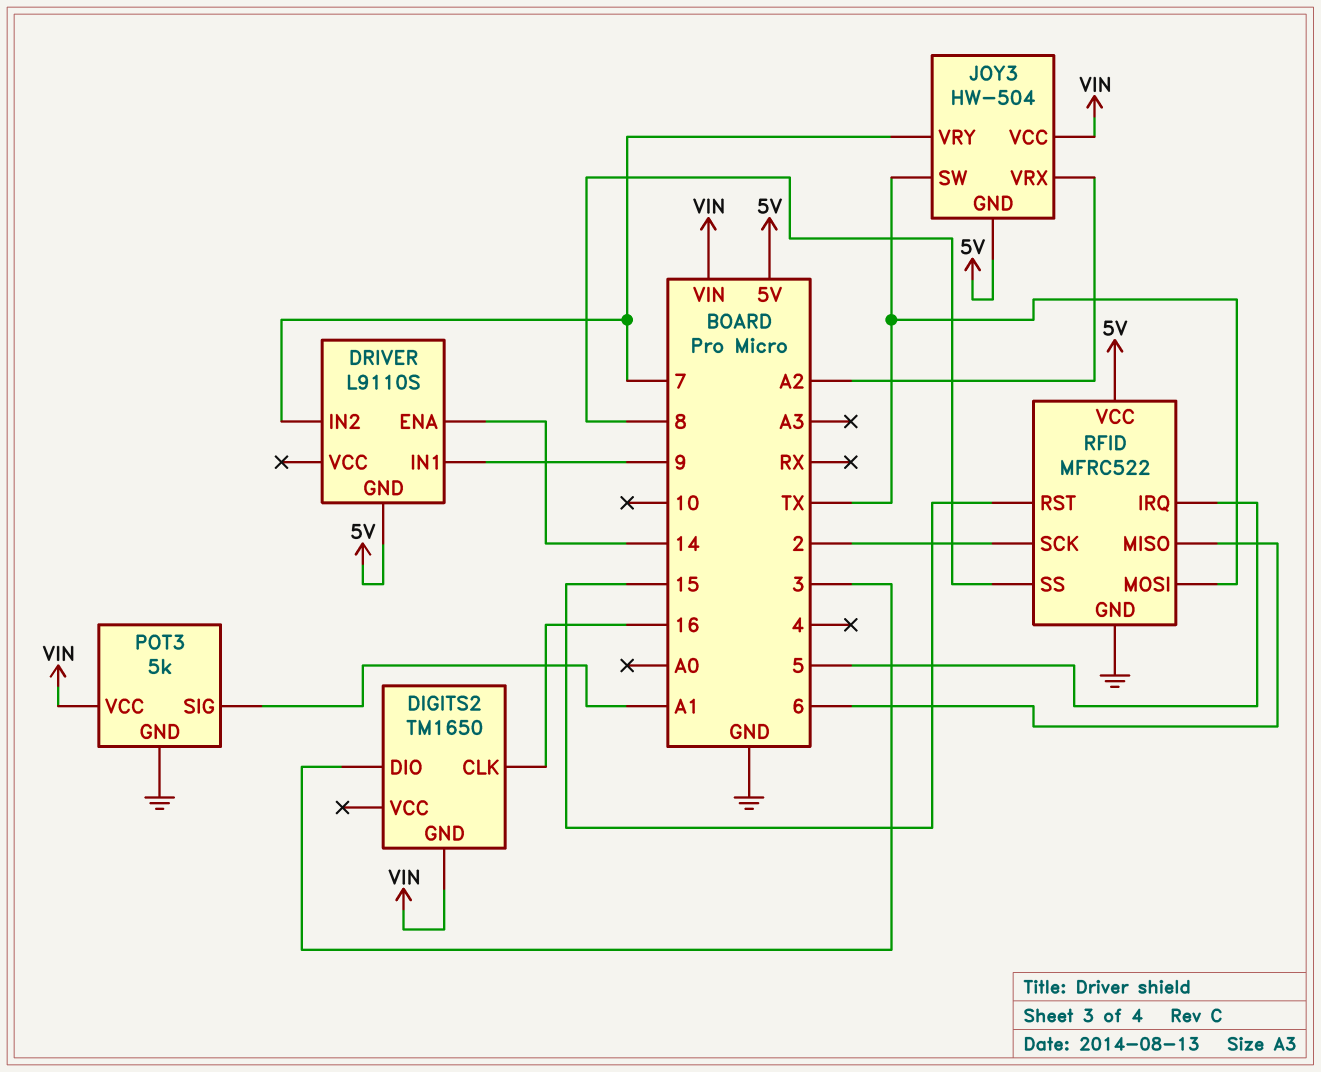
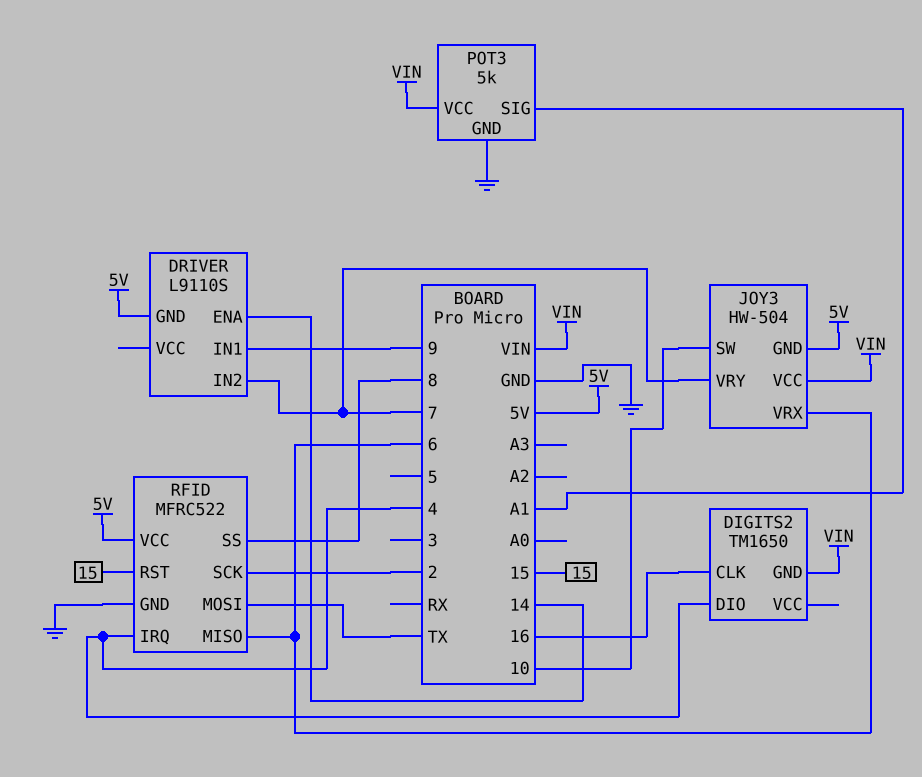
DIGITS2 pin DIO: 3 -> 4
JOY3 pin SW: TX -> 10
JOY3 pin VRX: A2 -> 6
RFID pin IRQ: 5 -> 4

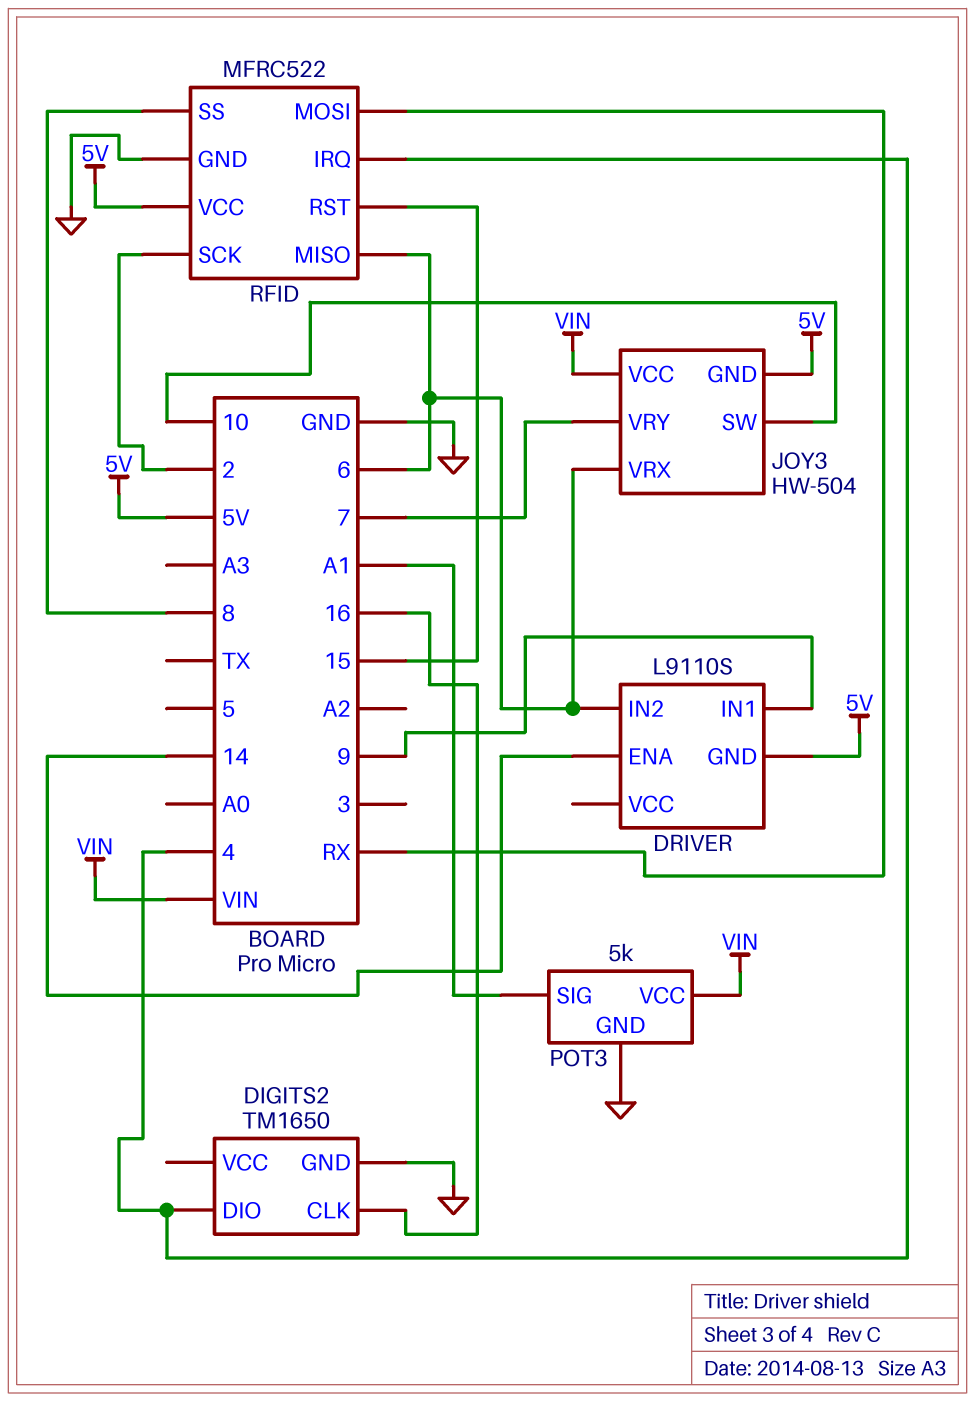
DIGITS2 pin GND: VIN -> GND
DRIVER pin IN2: 7 -> 6
RFID pin MOSI: TX -> RX

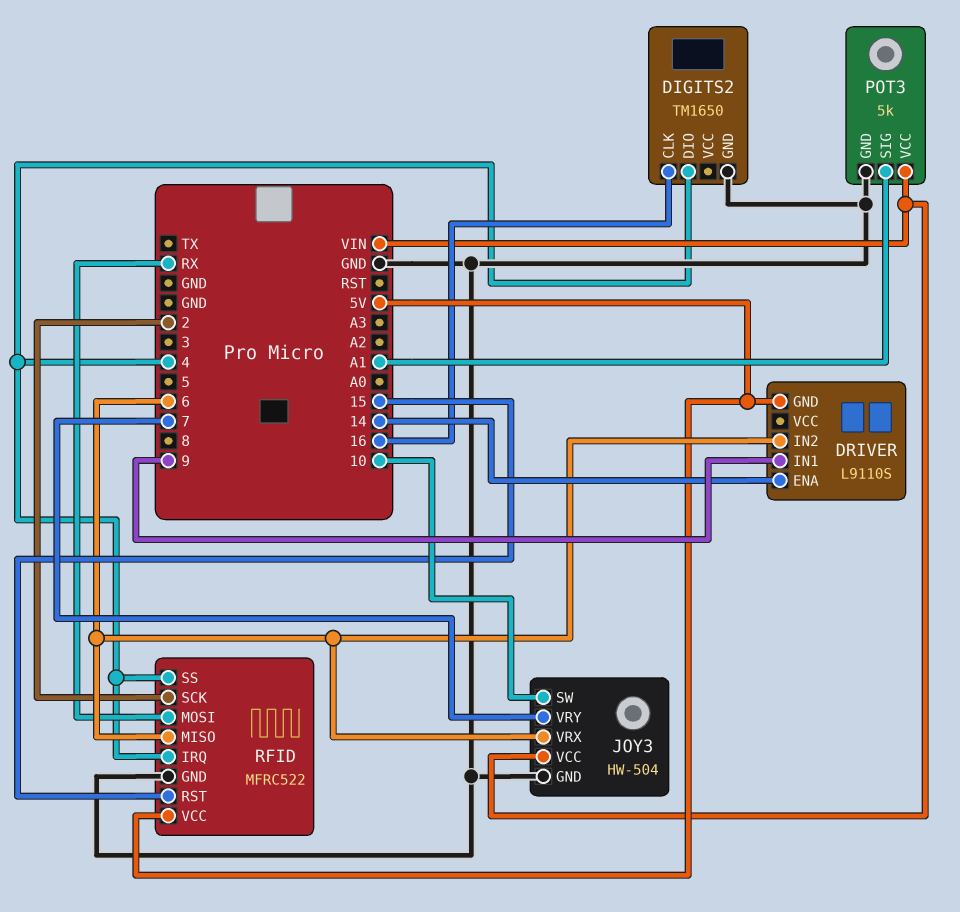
JOY3 pin GND: 5V -> GND
RFID pin SS: 8 -> 4

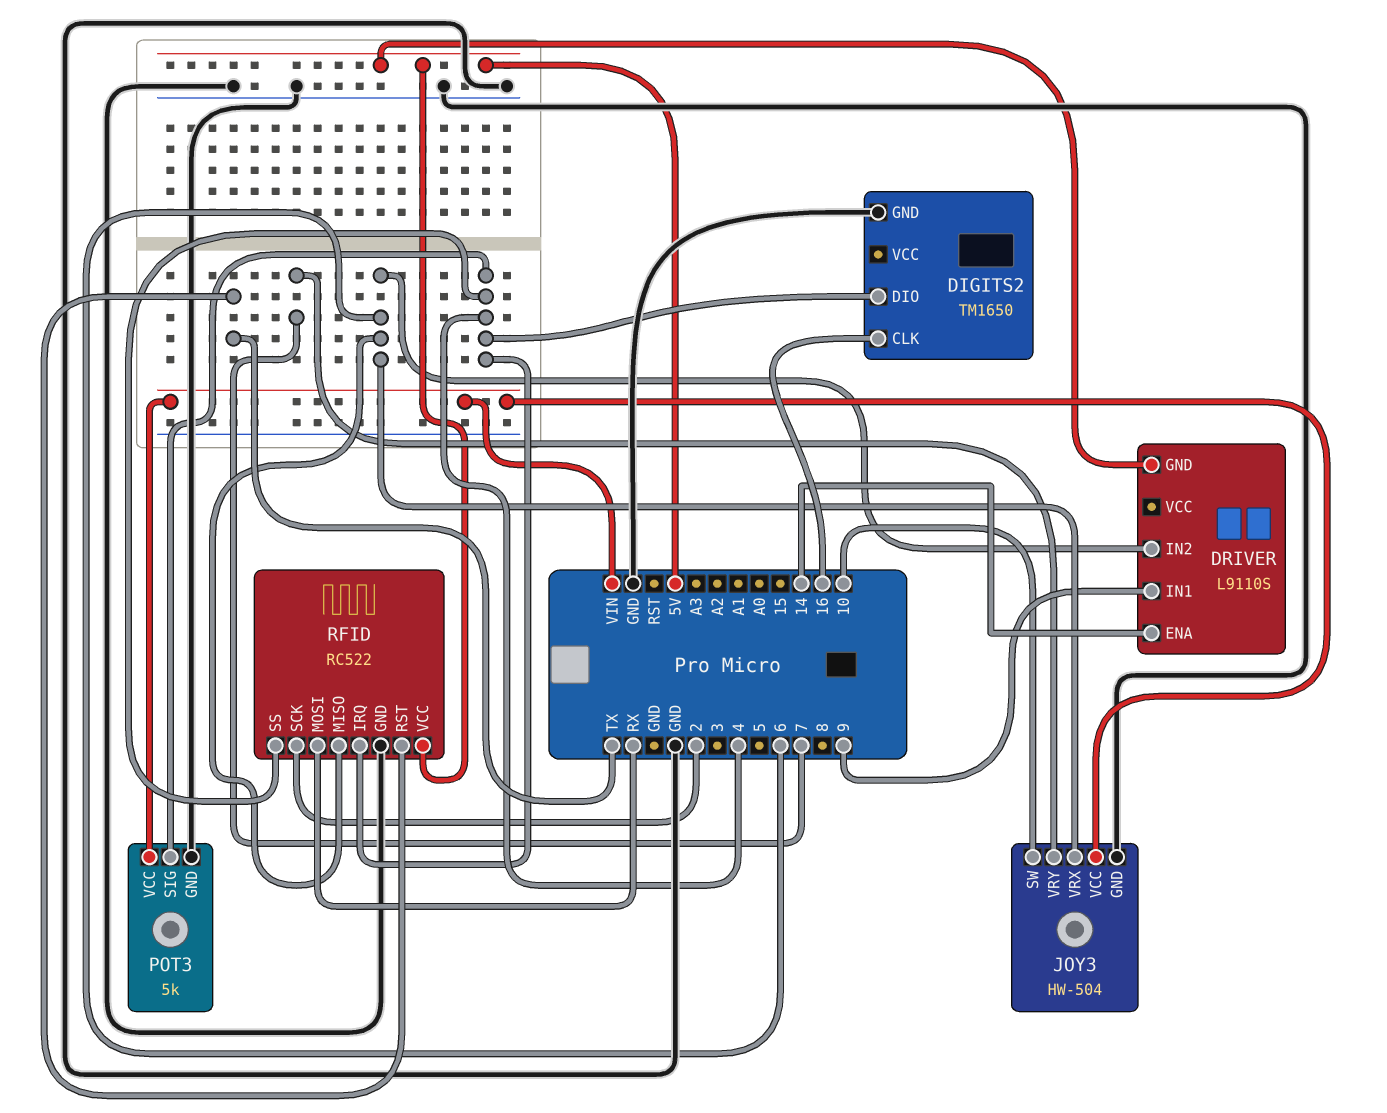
POT3 pin SIG: A1 -> 4
RFID: MFRC522 -> RC522
RFID pin RST: 15 -> TX

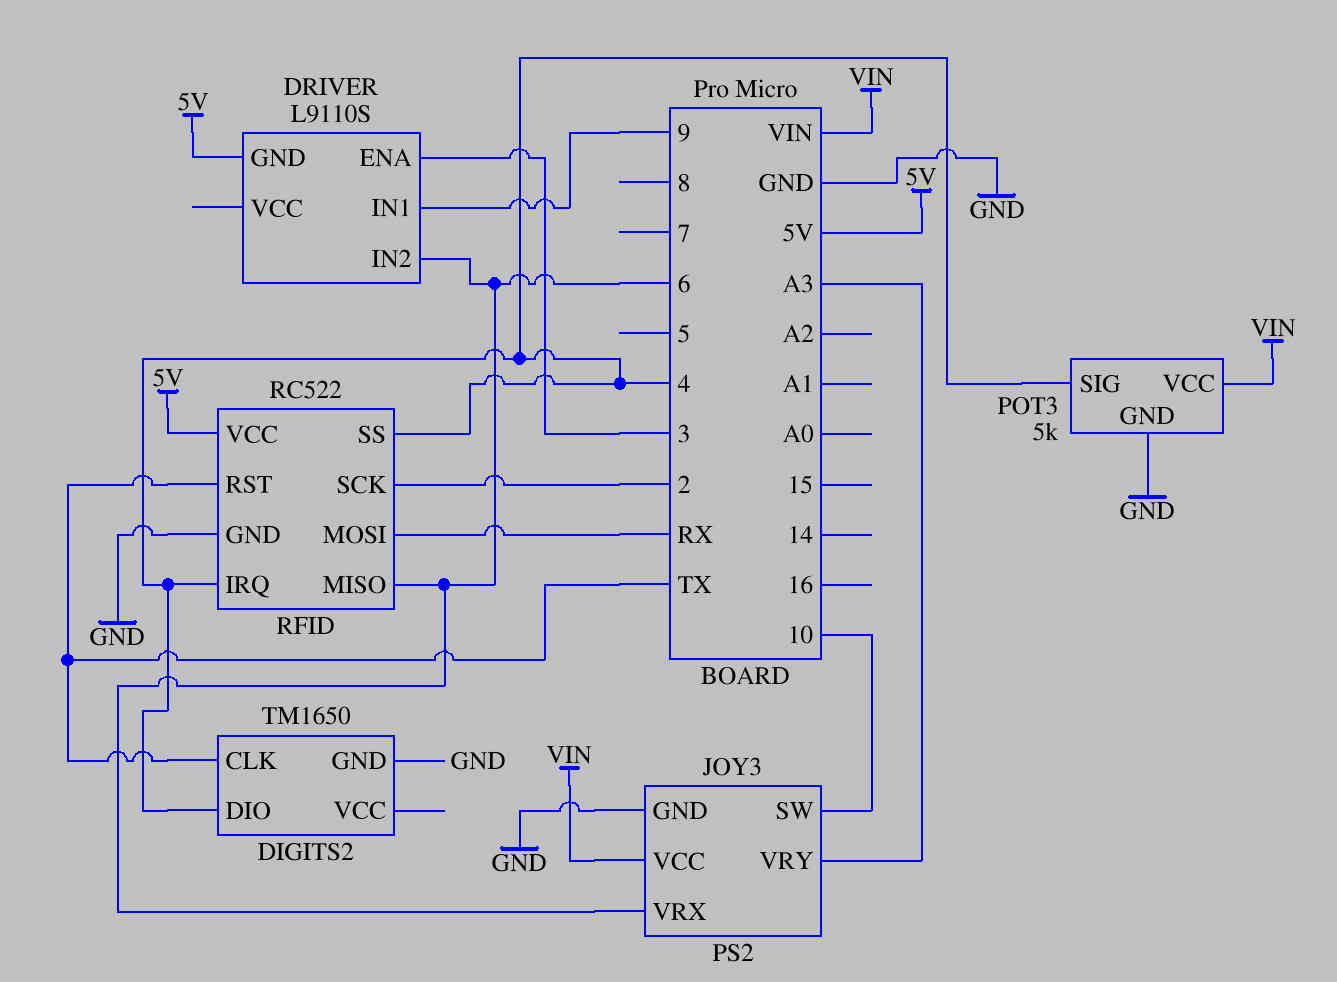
DIGITS2 pin CLK: 16 -> TX
DRIVER pin ENA: 14 -> 3
JOY3: HW-504 -> PS2
JOY3 pin VRY: 7 -> A3

